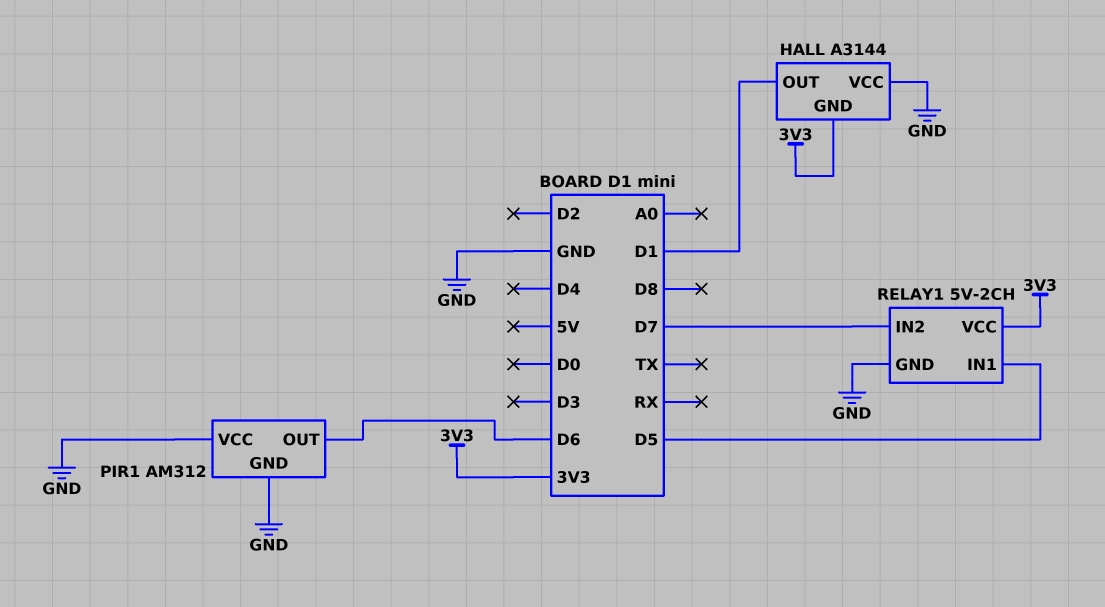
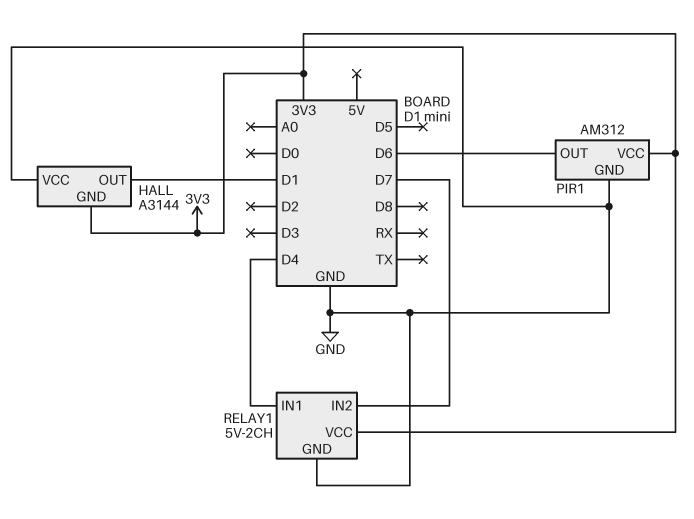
PIR1 pin VCC: GND -> 3V3
RELAY1 pin IN1: D5 -> D4

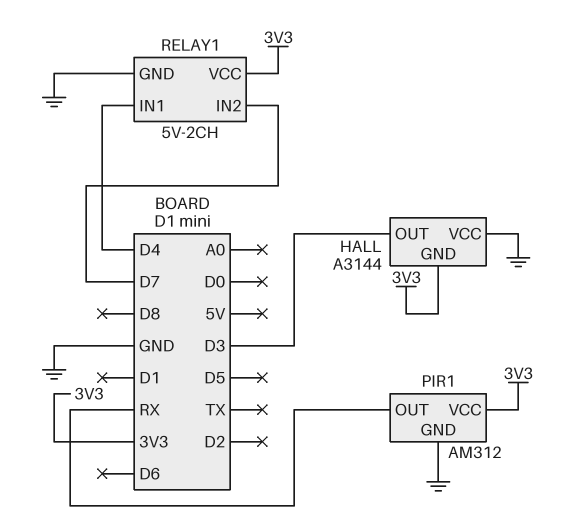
HALL pin OUT: D1 -> D3
PIR1 pin OUT: D6 -> RX

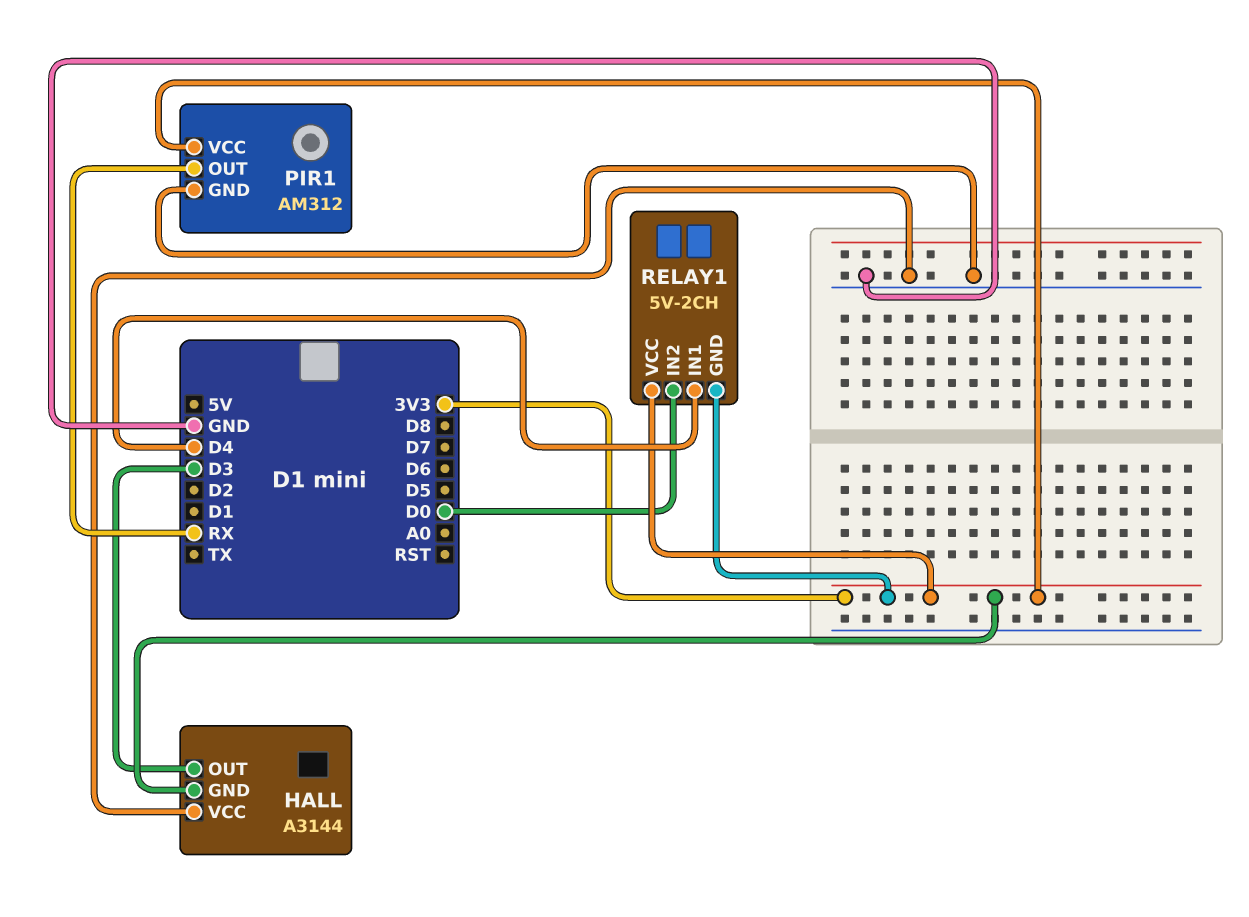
RELAY1 pin GND: GND -> 3V3
RELAY1 pin IN2: D7 -> D0

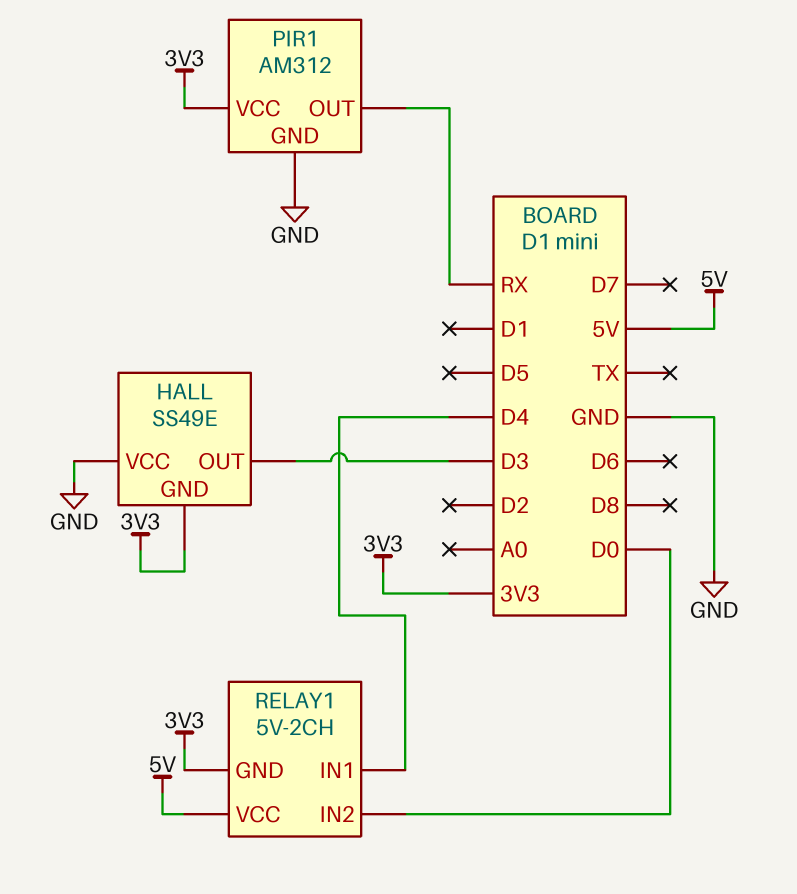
HALL: A3144 -> SS49E
RELAY1 pin VCC: 3V3 -> 5V

